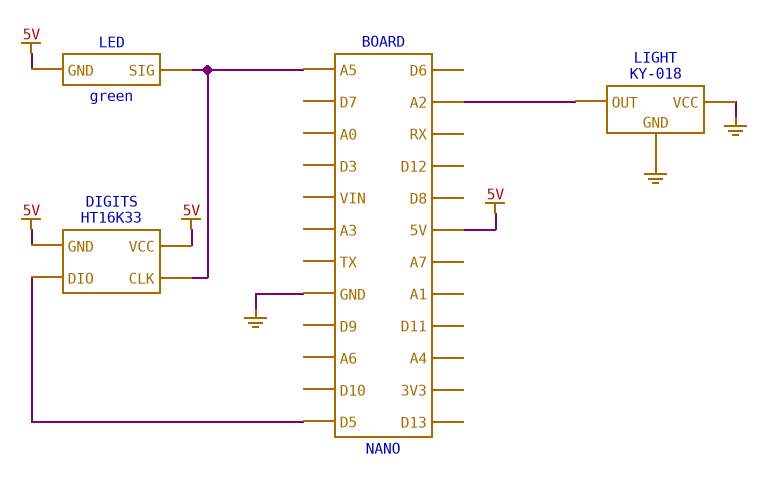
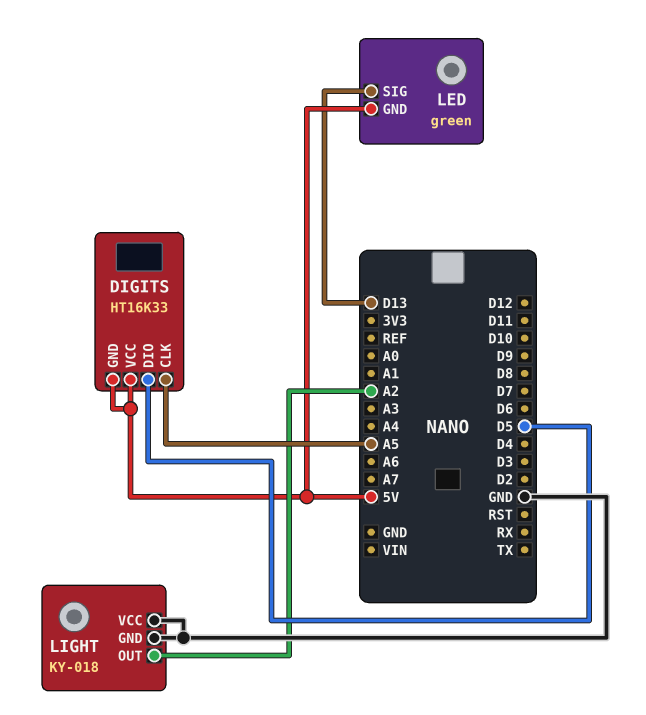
LED pin SIG: A5 -> D13

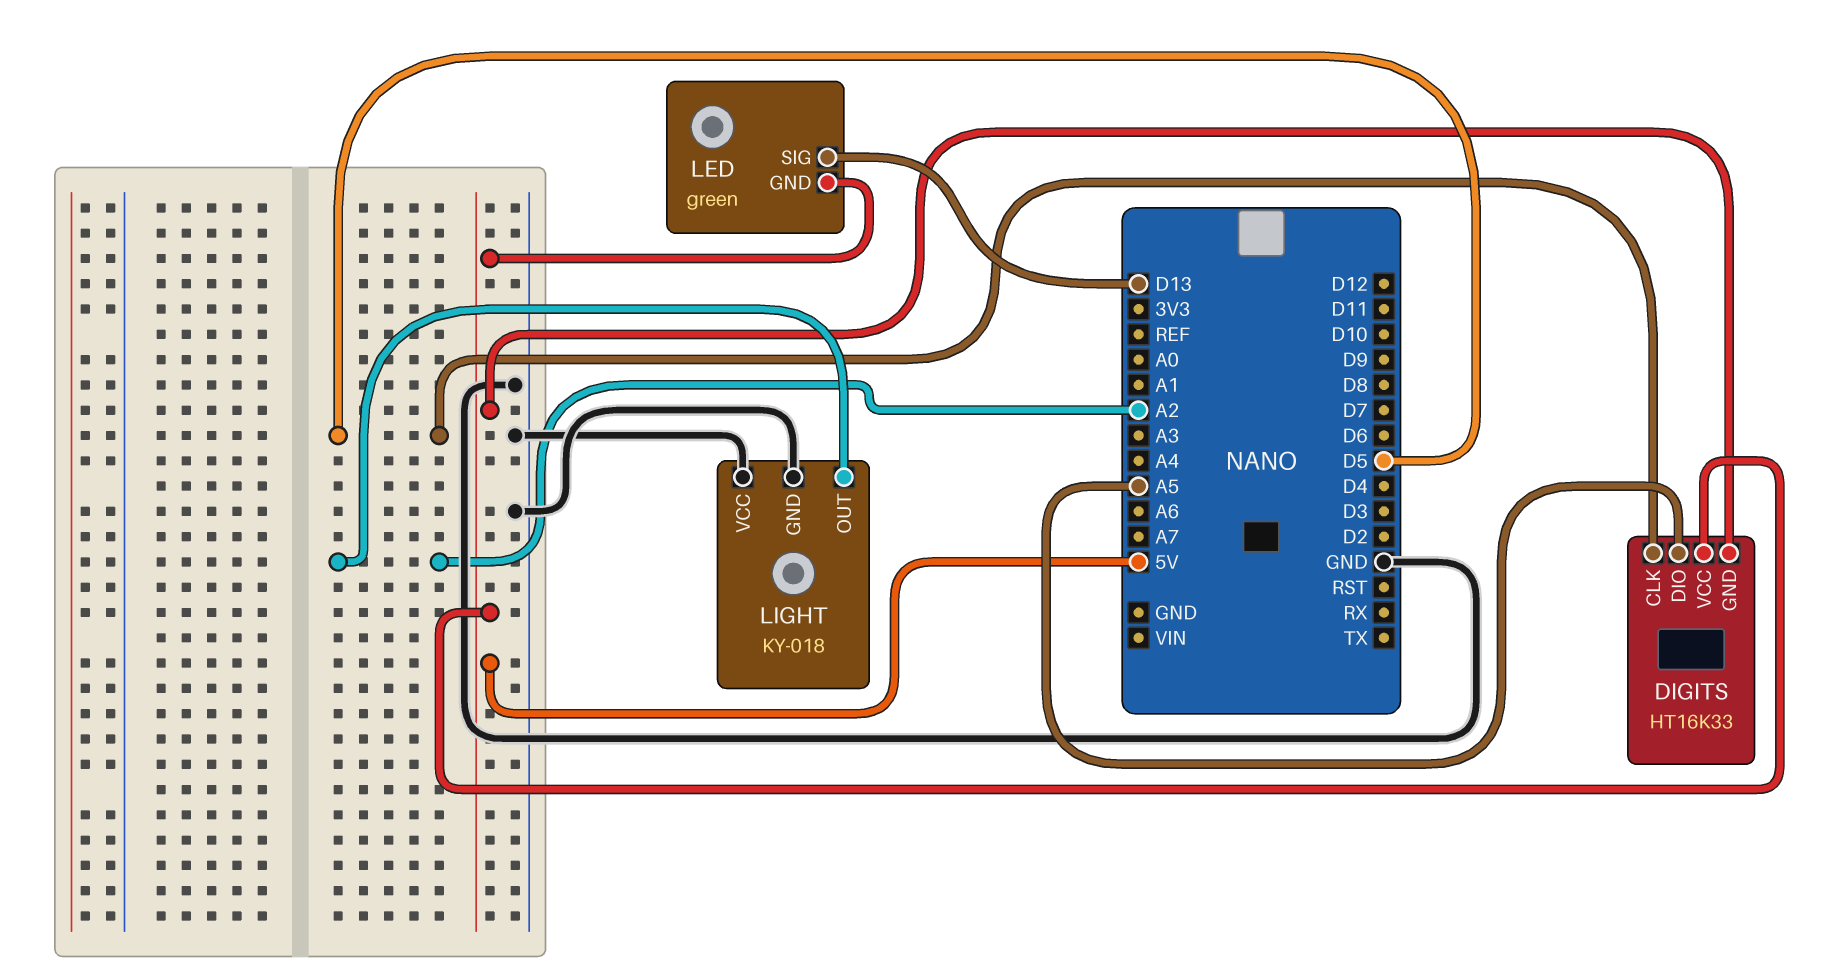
DIGITS pin CLK: A5 -> D5
DIGITS pin DIO: D5 -> A5

